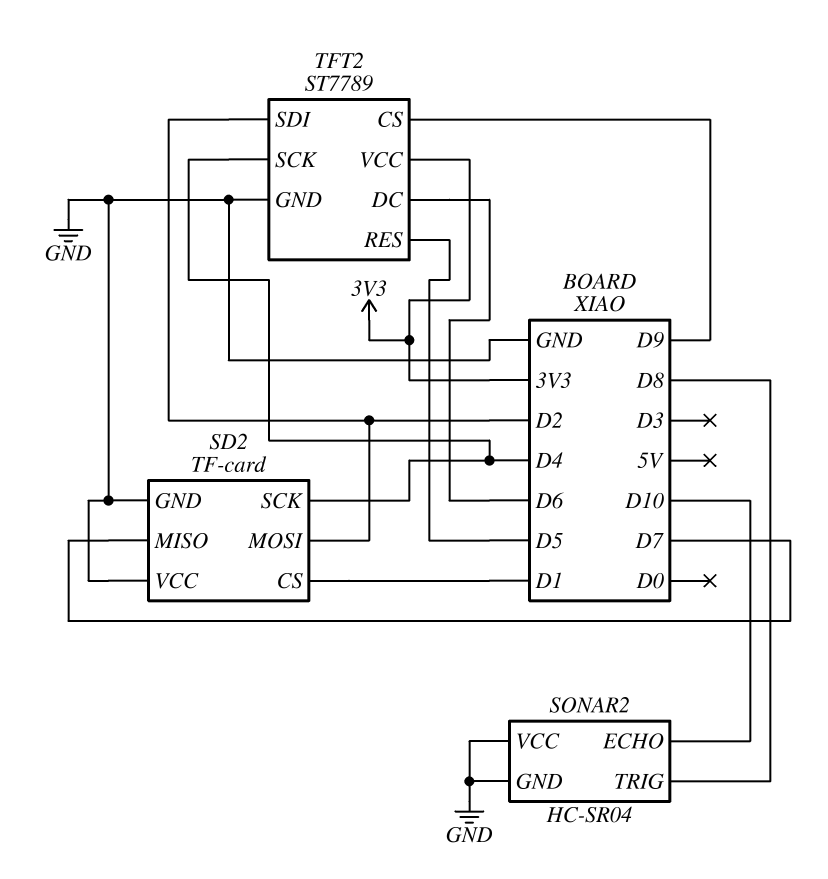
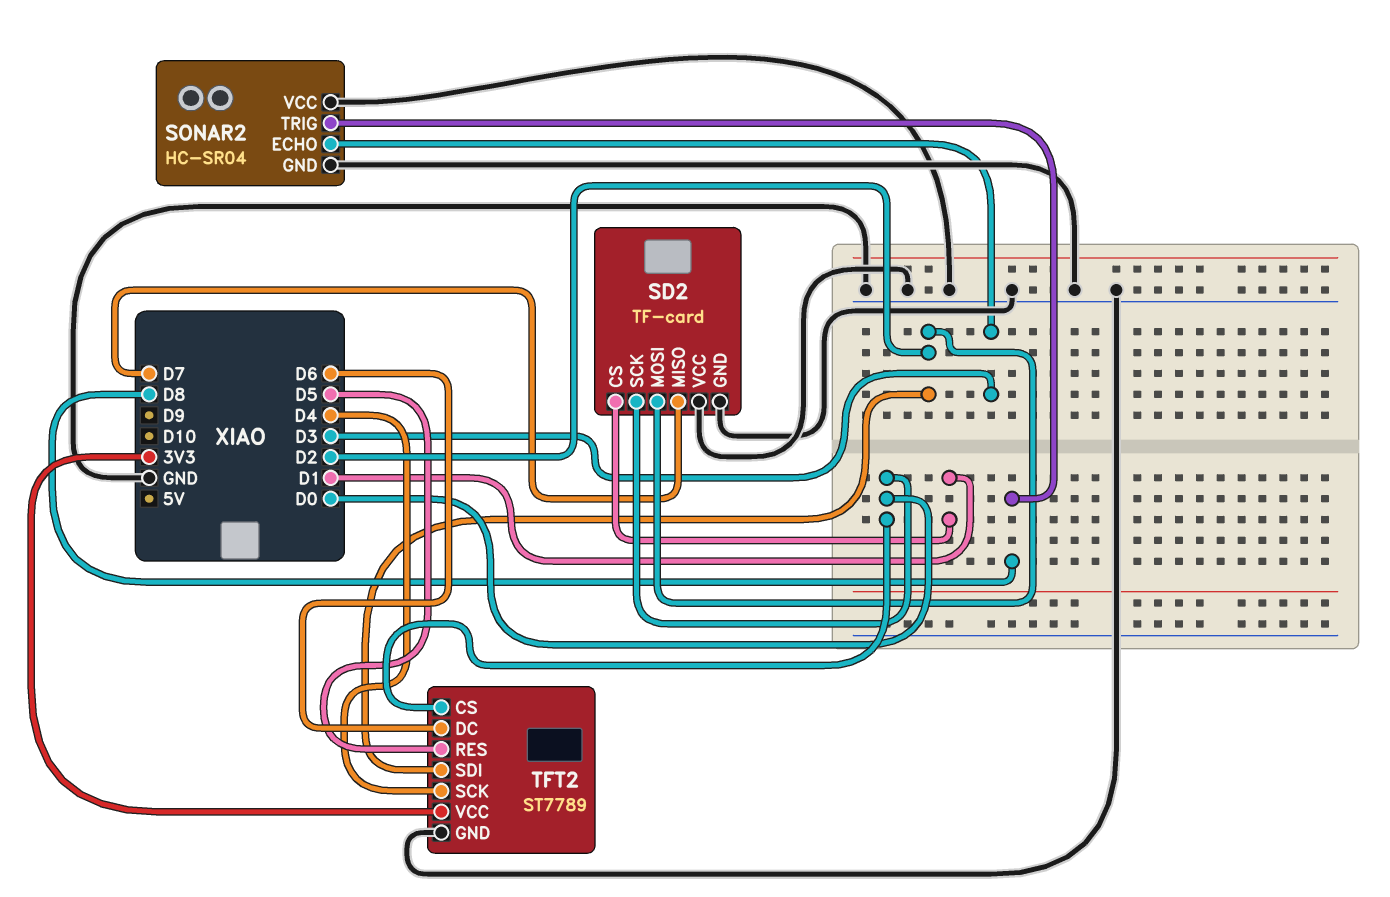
SD2 pin SCK: D4 -> D0
SONAR2 pin ECHO: D10 -> D3
TFT2 pin CS: D9 -> D0

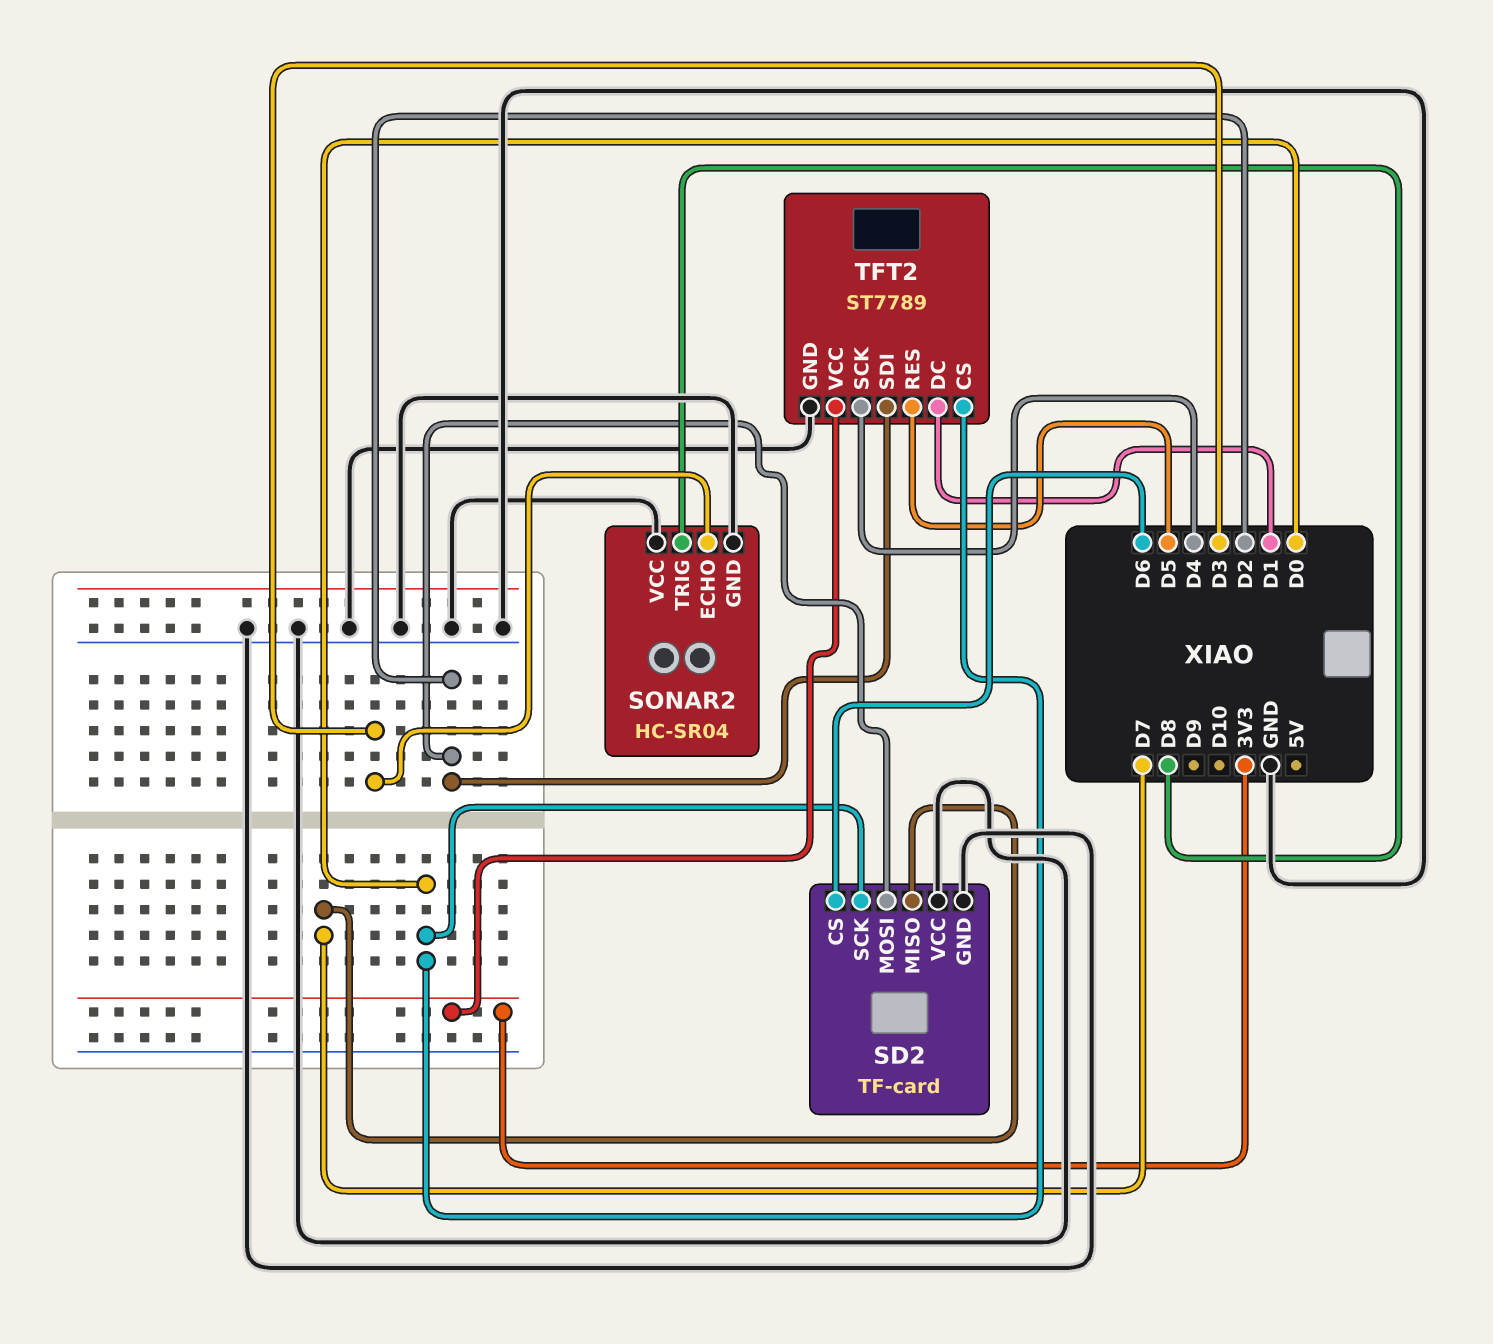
SD2 pin CS: D1 -> D6
TFT2 pin DC: D6 -> D1

